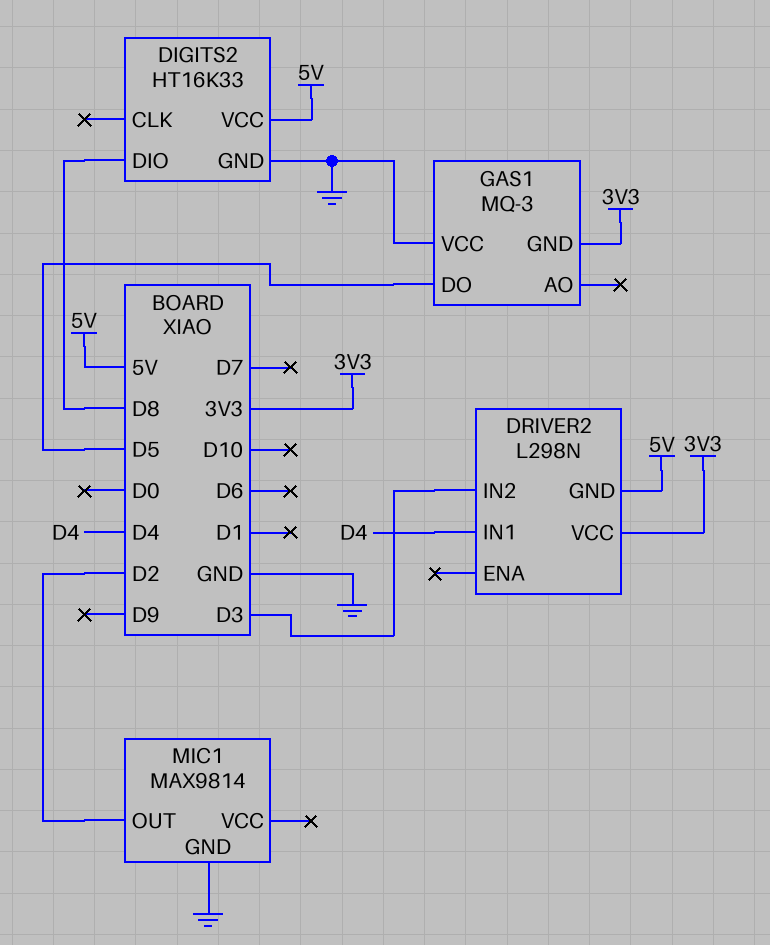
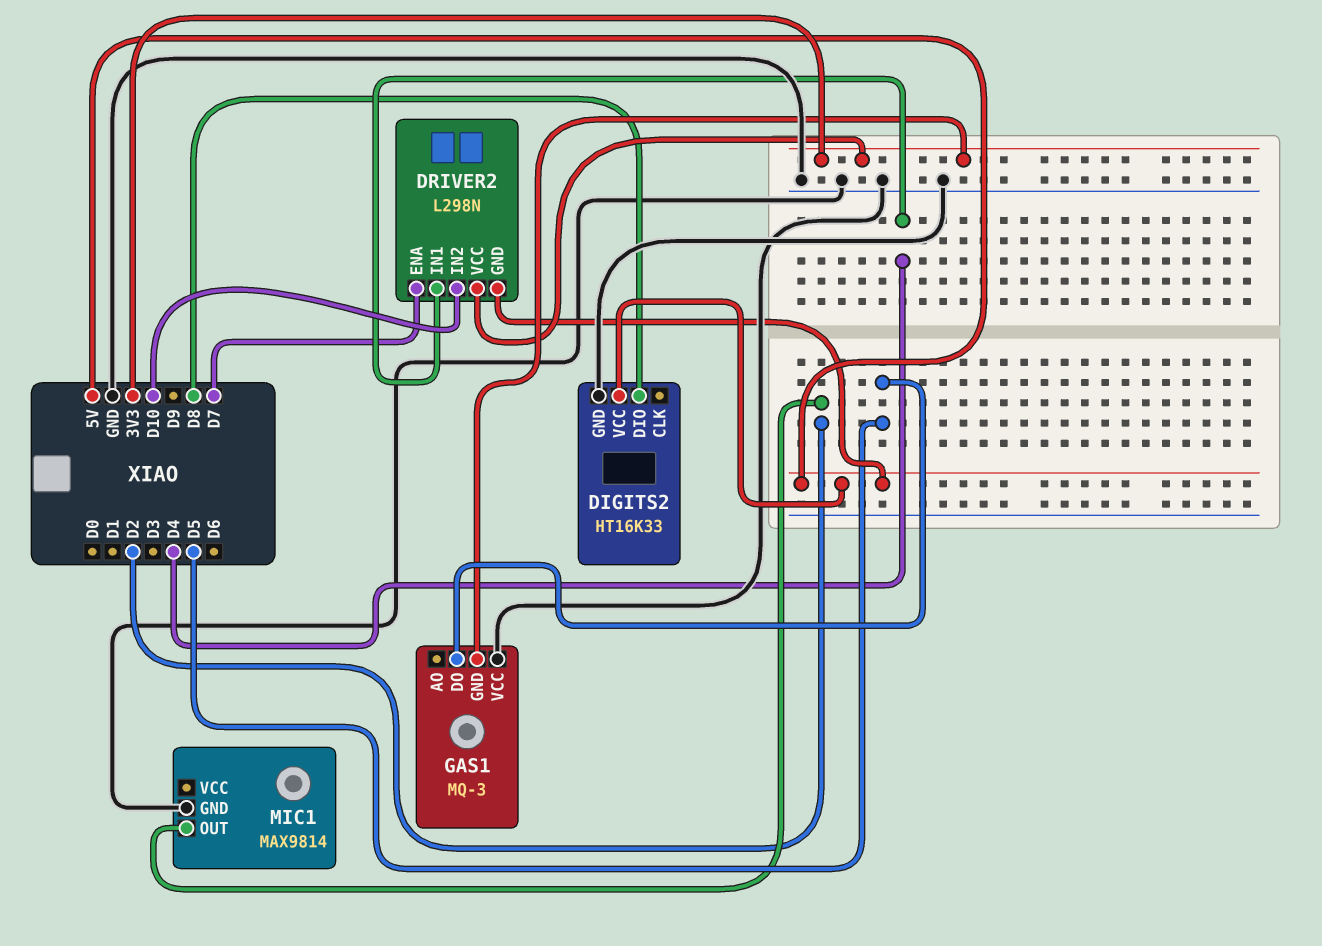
DRIVER2 pin ENA: none -> D7
DRIVER2 pin IN2: D3 -> D10

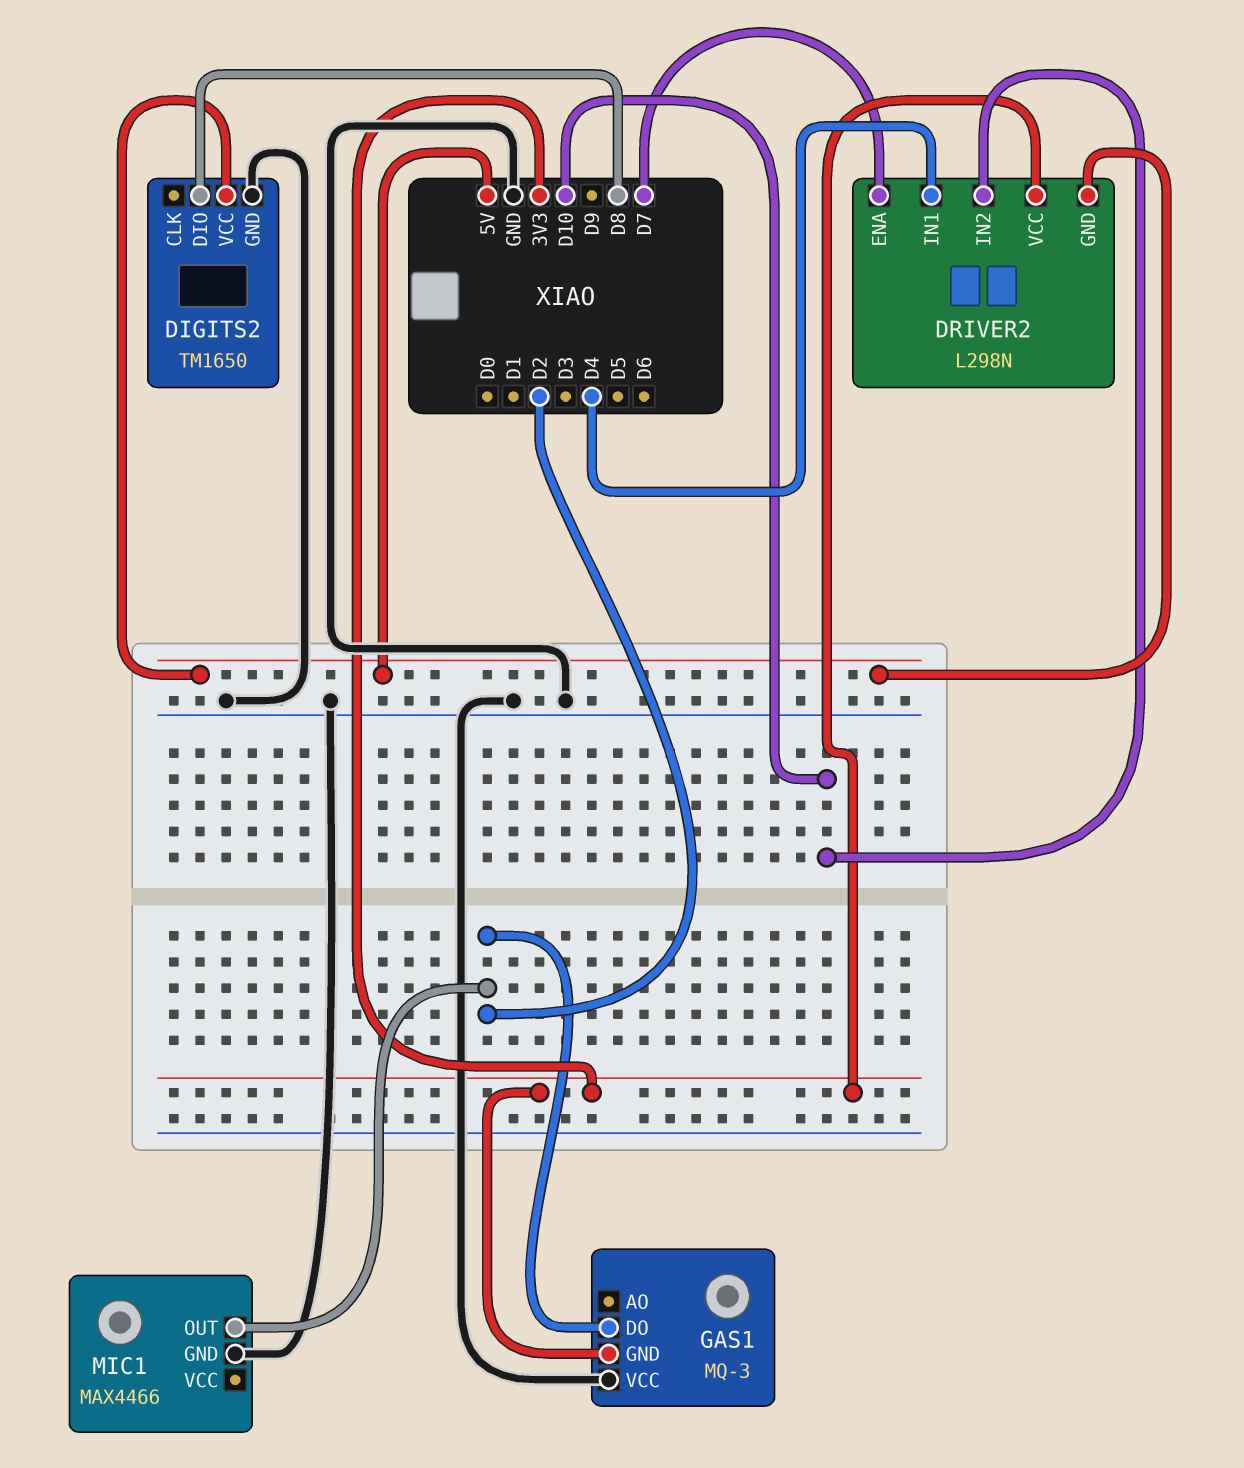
DIGITS2: HT16K33 -> TM1650
GAS1 pin DO: D5 -> D2
MIC1: MAX9814 -> MAX4466

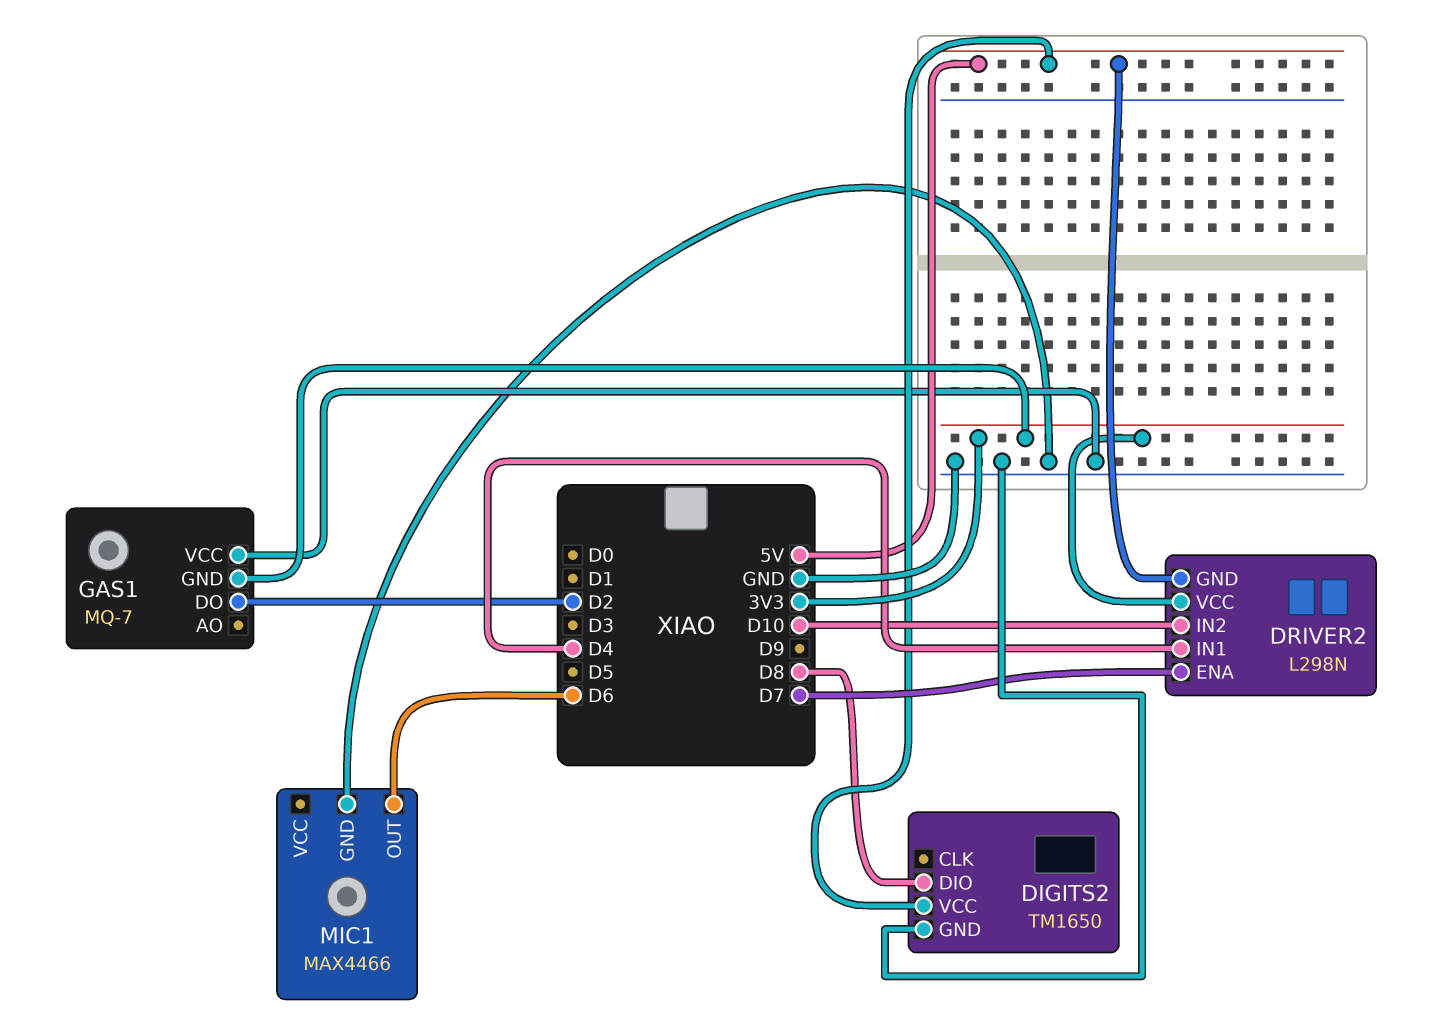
GAS1: MQ-3 -> MQ-7
MIC1 pin OUT: D2 -> D6

